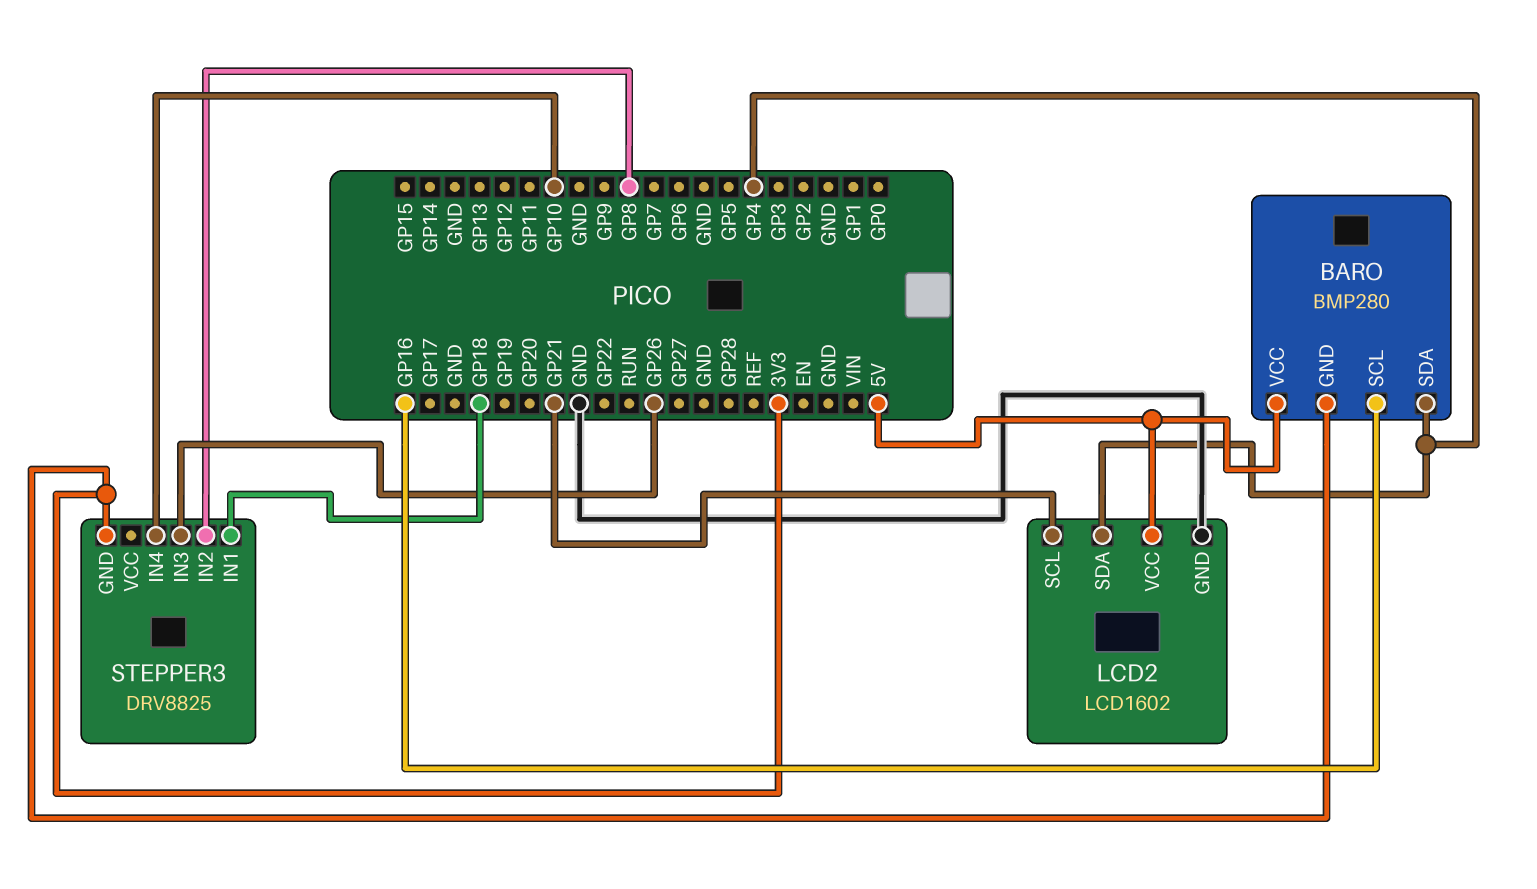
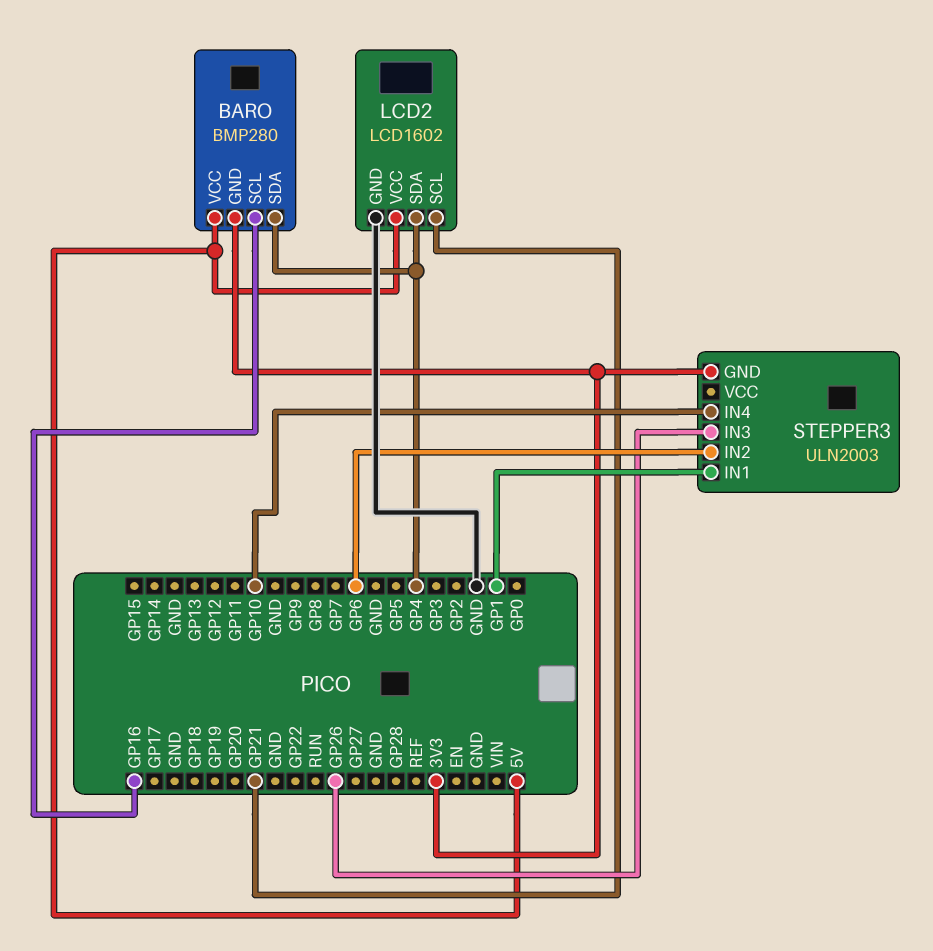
STEPPER3: DRV8825 -> ULN2003
STEPPER3 pin IN1: GP18 -> GP1
STEPPER3 pin IN2: GP8 -> GP6

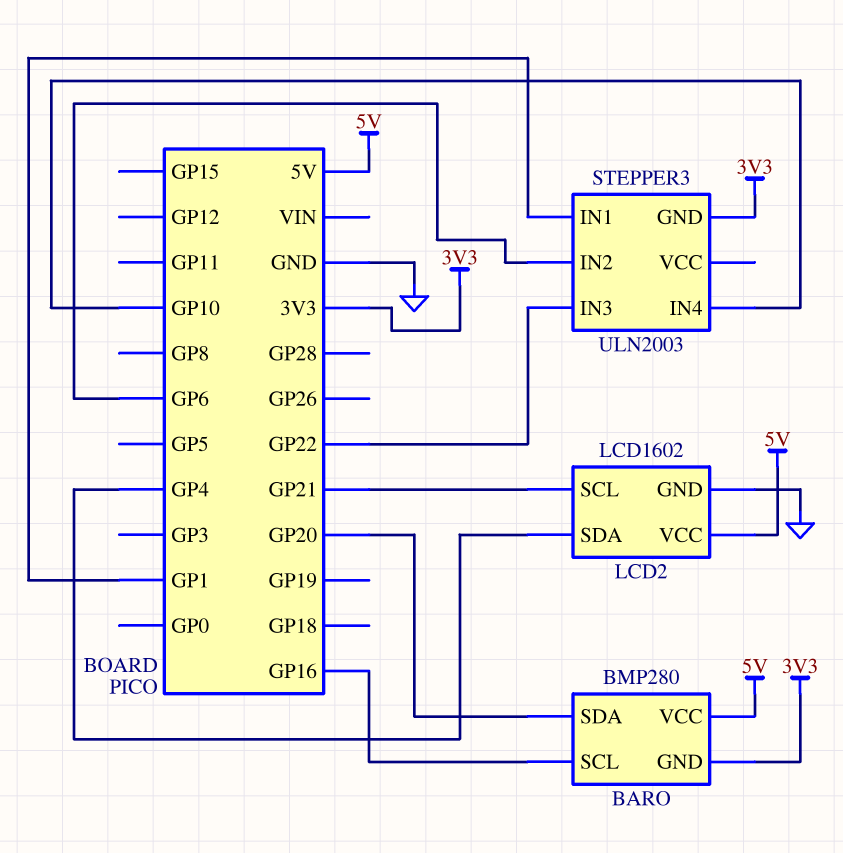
BARO pin SDA: GP4 -> GP20
STEPPER3 pin IN3: GP26 -> GP22

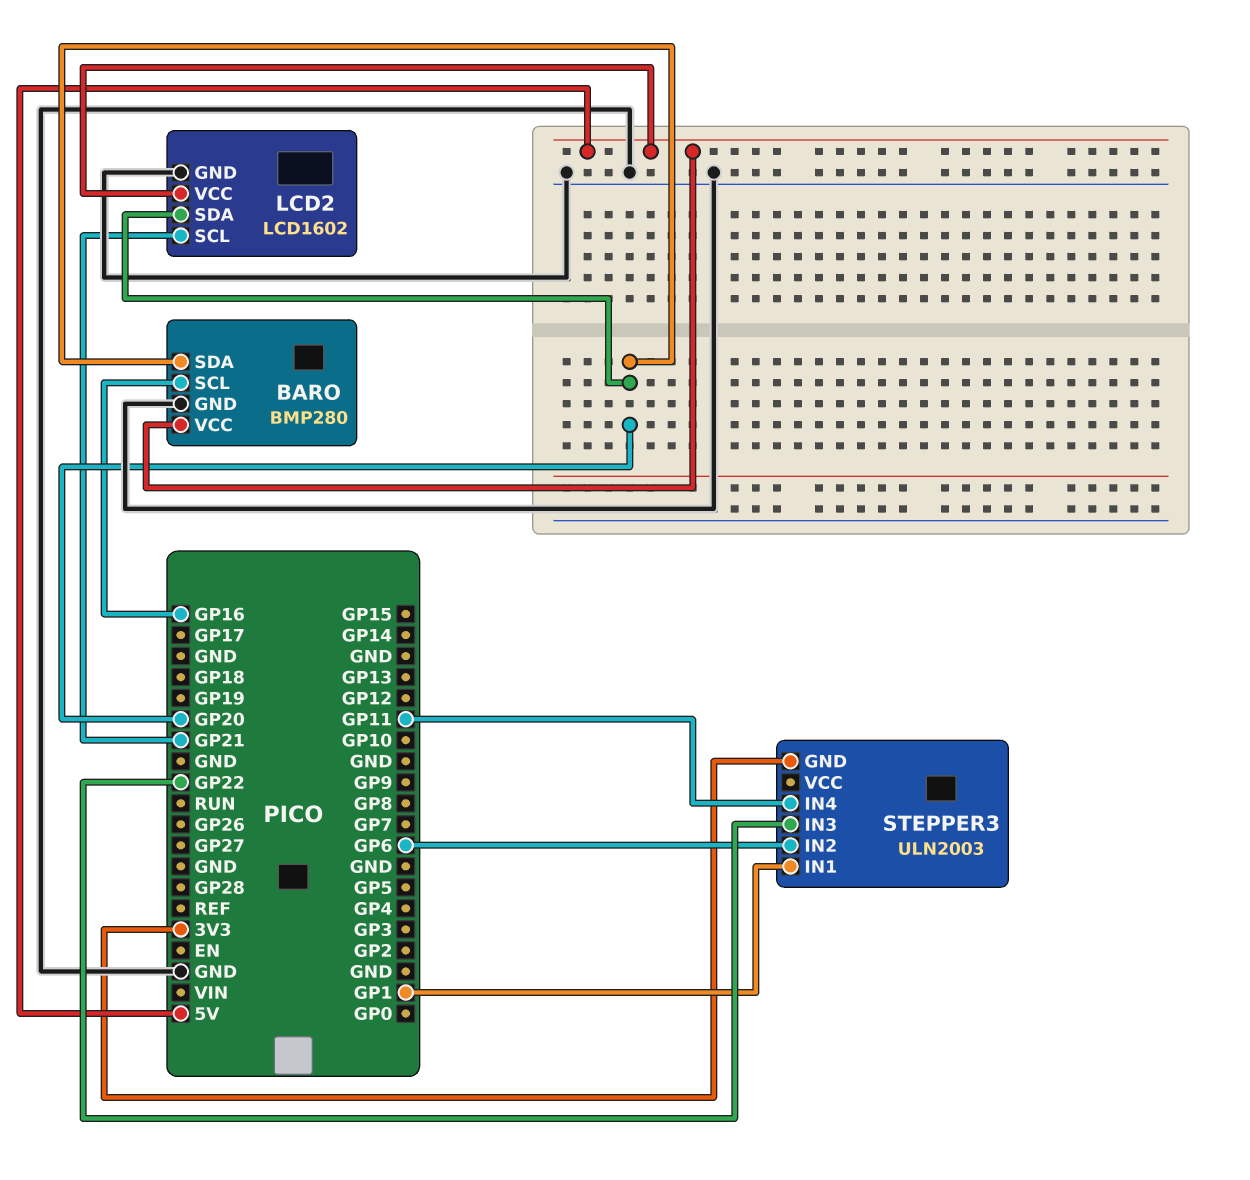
BARO pin GND: 3V3 -> GND
LCD2 pin SDA: GP4 -> GP20
STEPPER3 pin IN4: GP10 -> GP11

